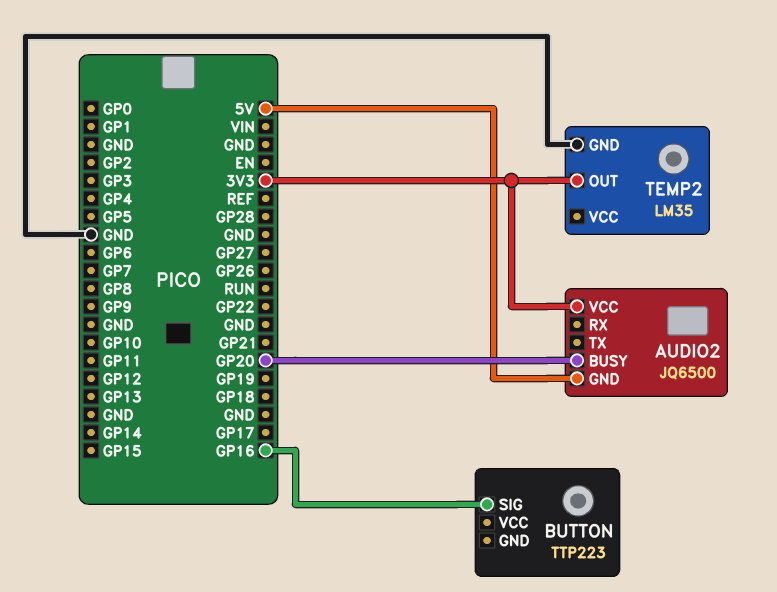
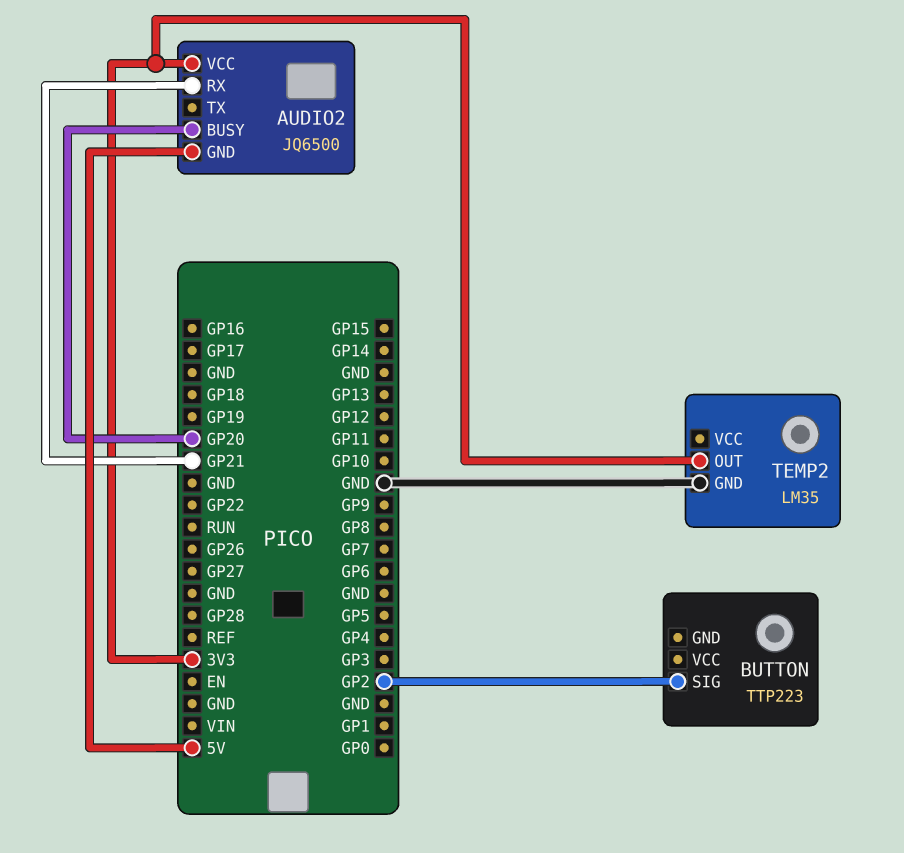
AUDIO2 pin RX: none -> GP21
BUTTON pin SIG: GP16 -> GP2

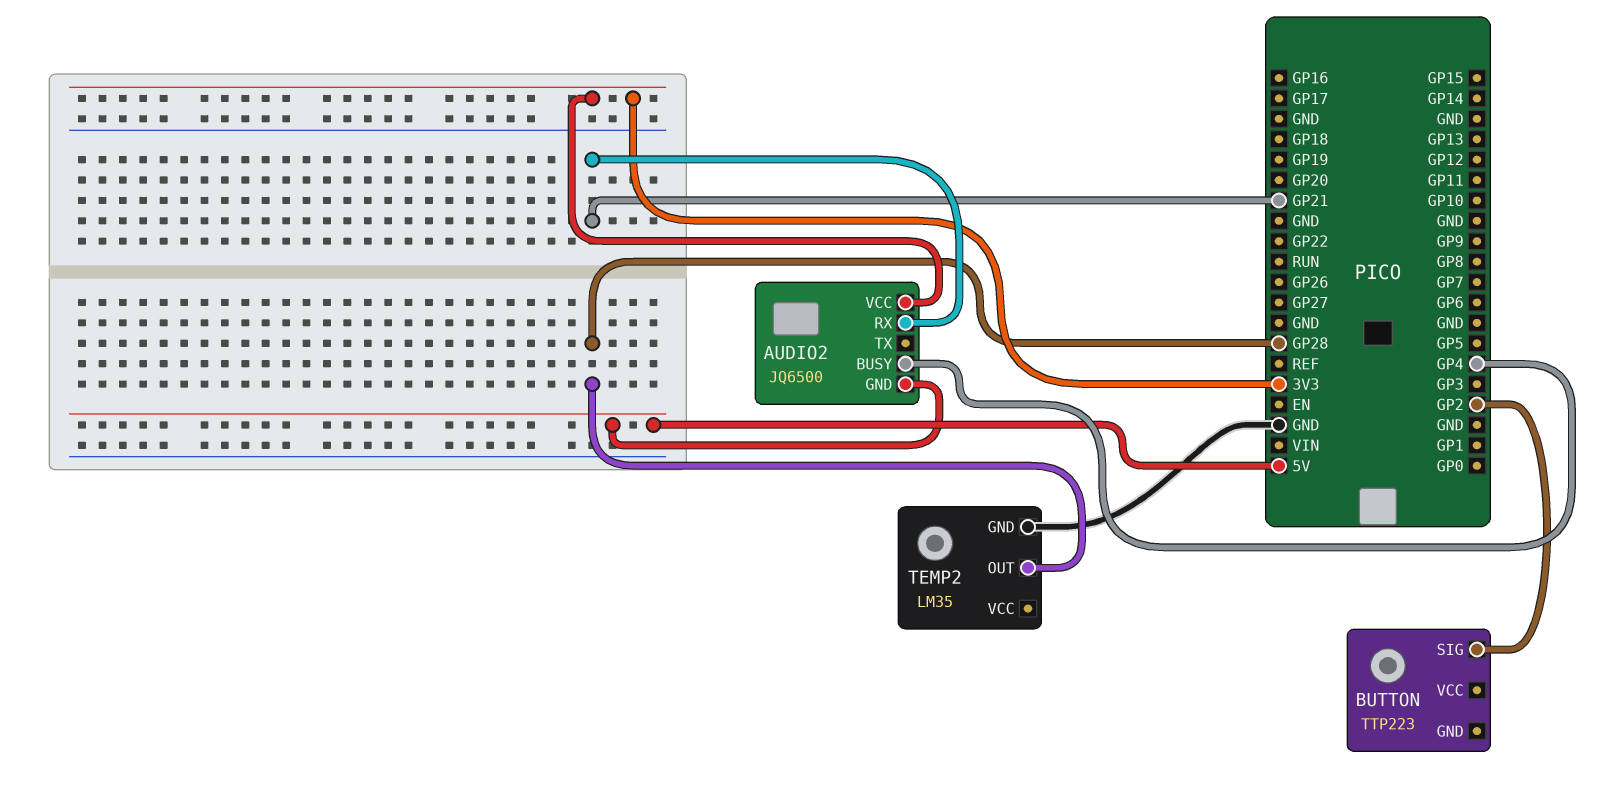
AUDIO2 pin BUSY: GP20 -> GP4
TEMP2 pin OUT: 3V3 -> GP28

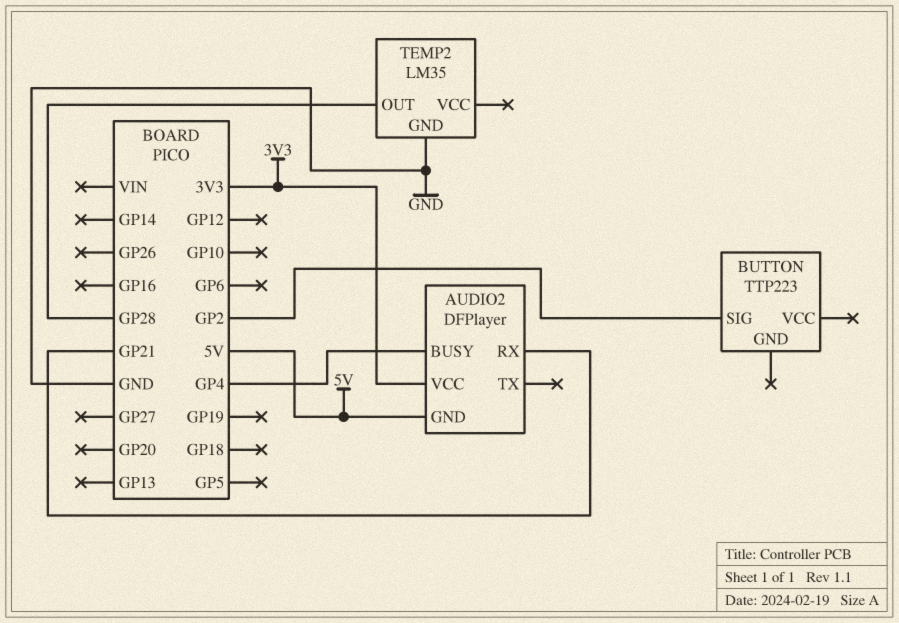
AUDIO2: JQ6500 -> DFPlayer

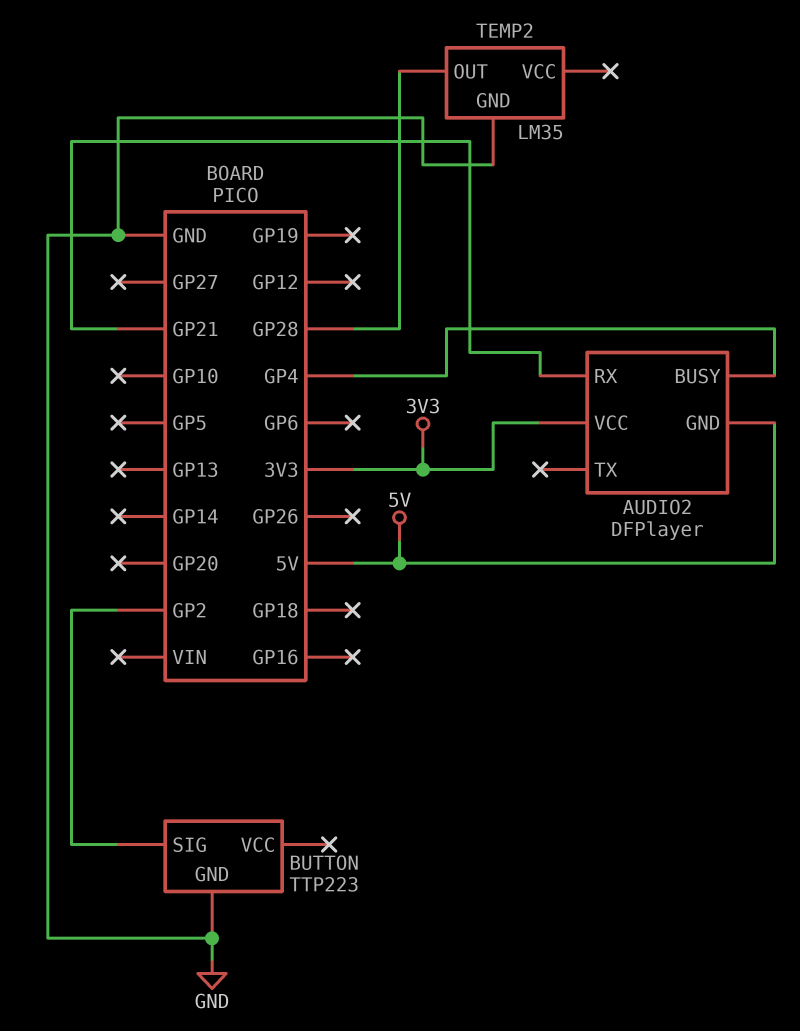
BUTTON pin GND: none -> GND

